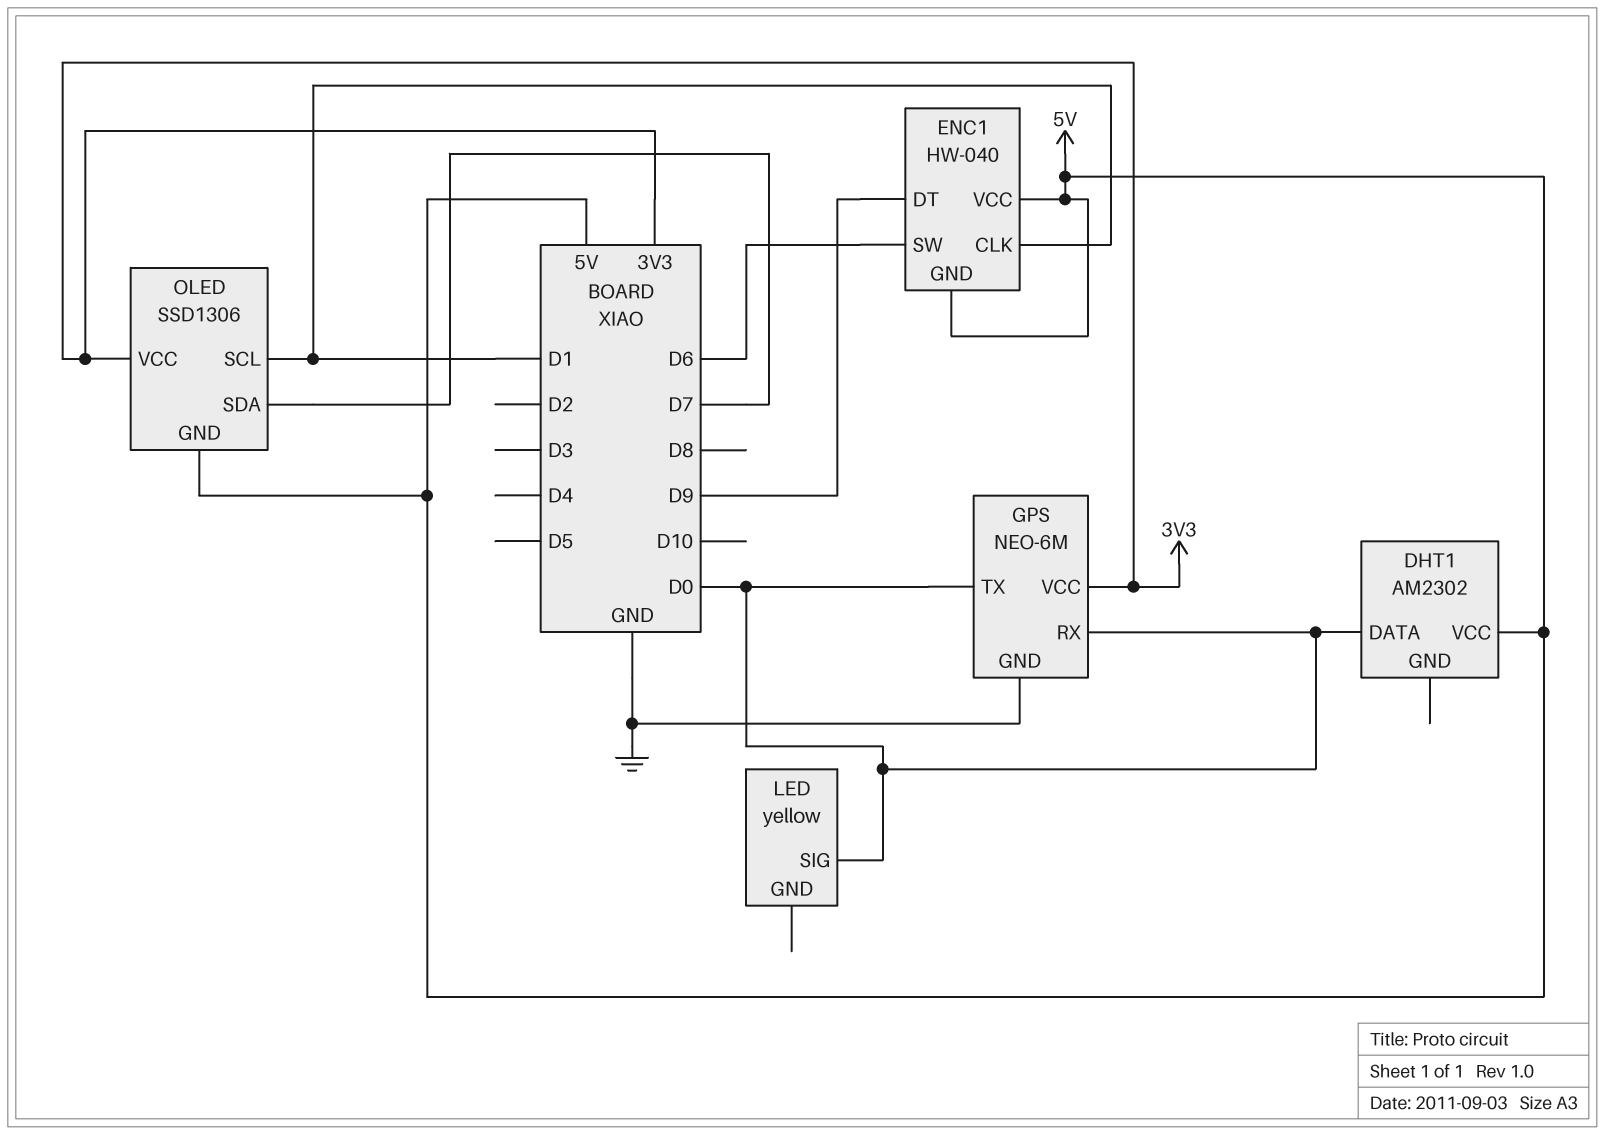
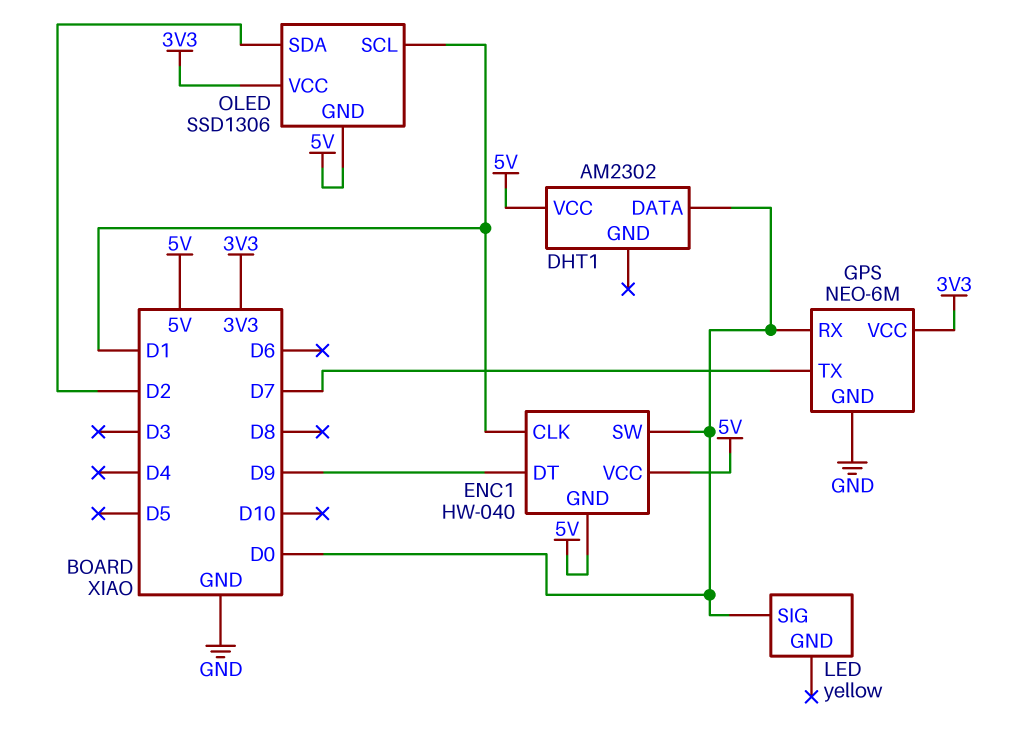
ENC1 pin SW: D6 -> D0
GPS pin TX: D0 -> D7
OLED pin SDA: D7 -> D2

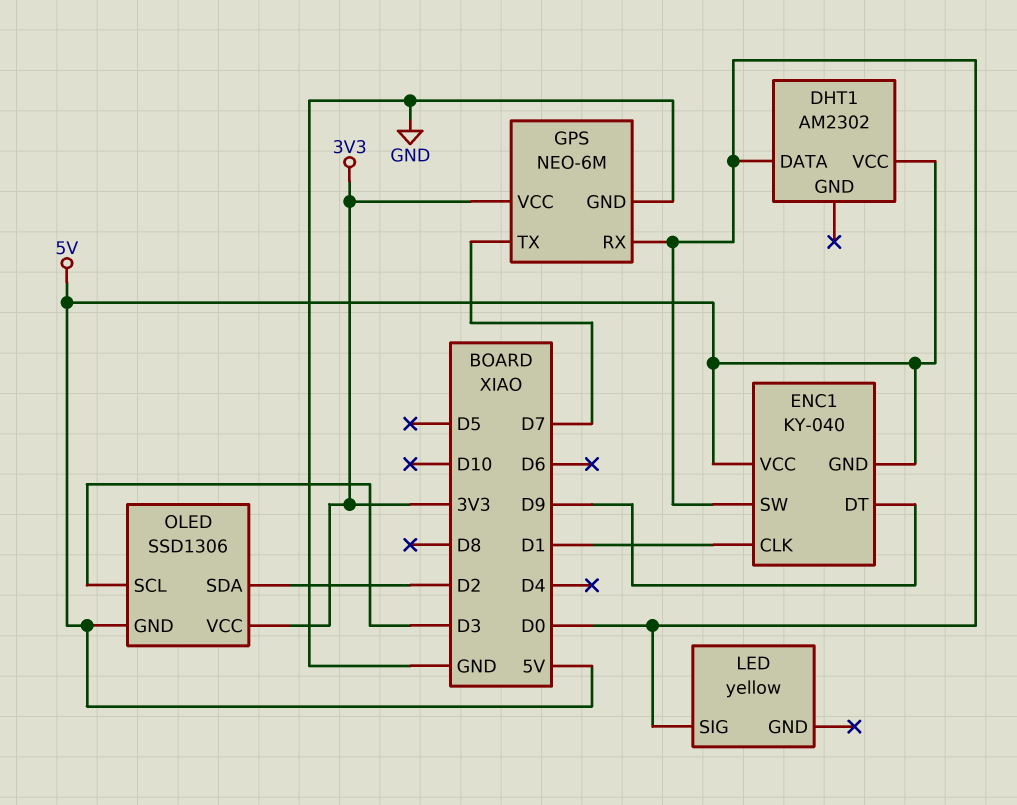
ENC1: HW-040 -> KY-040
OLED pin SCL: D1 -> D3

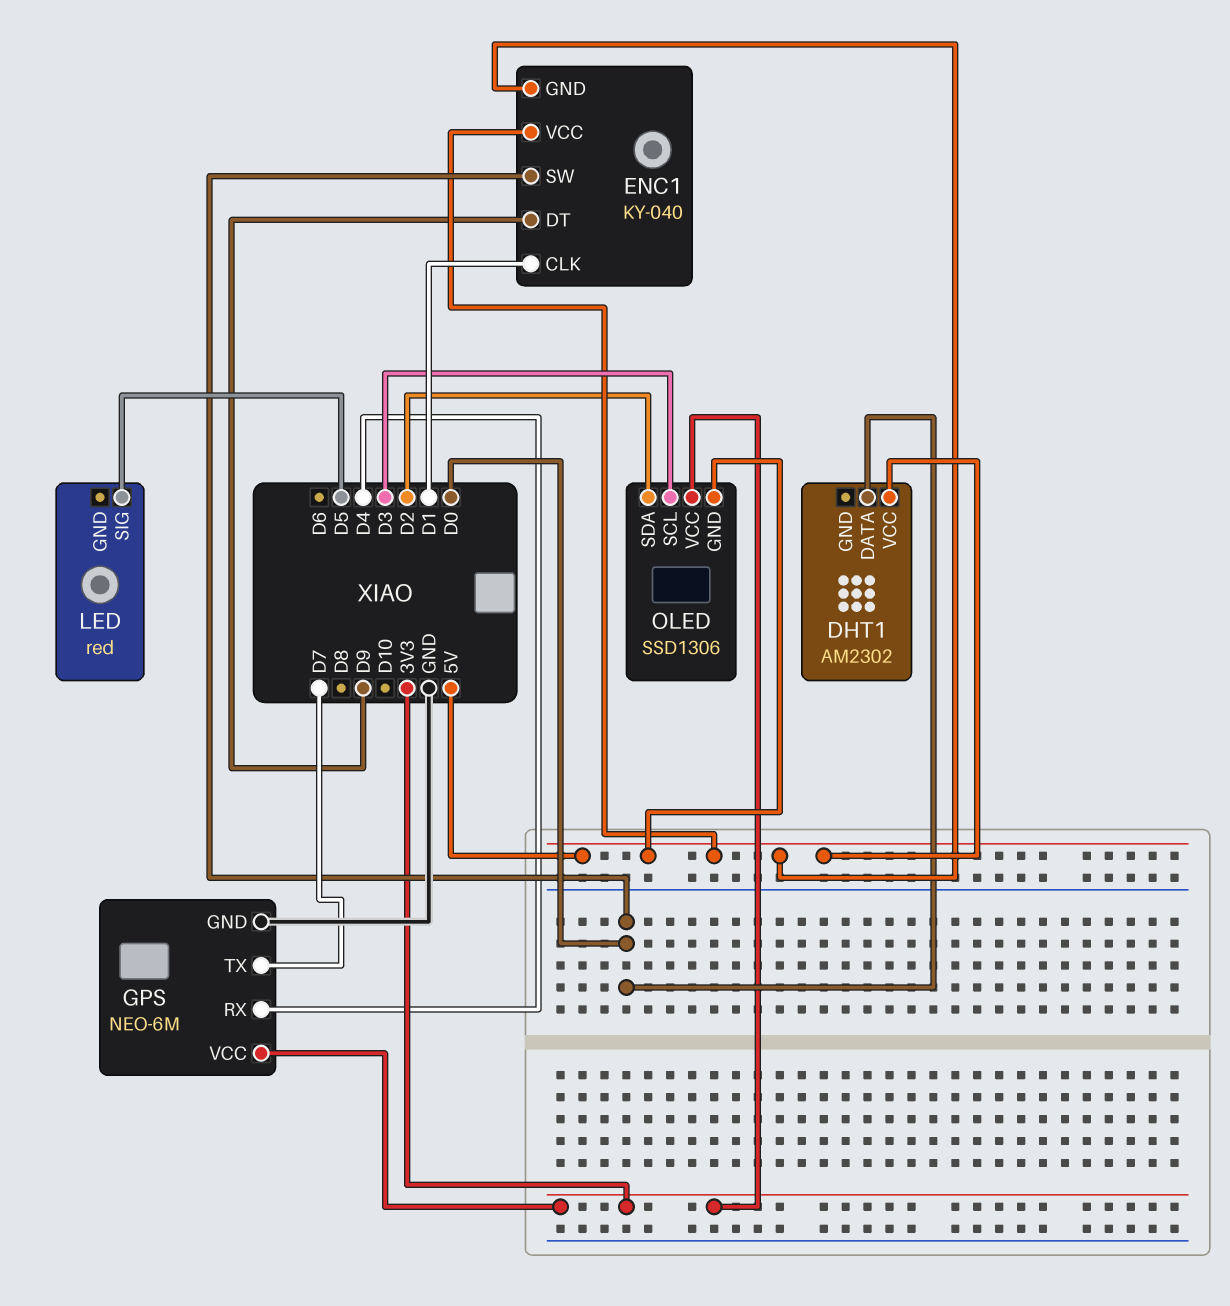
GPS pin RX: D0 -> D4
LED: yellow -> red
LED pin SIG: D0 -> D5

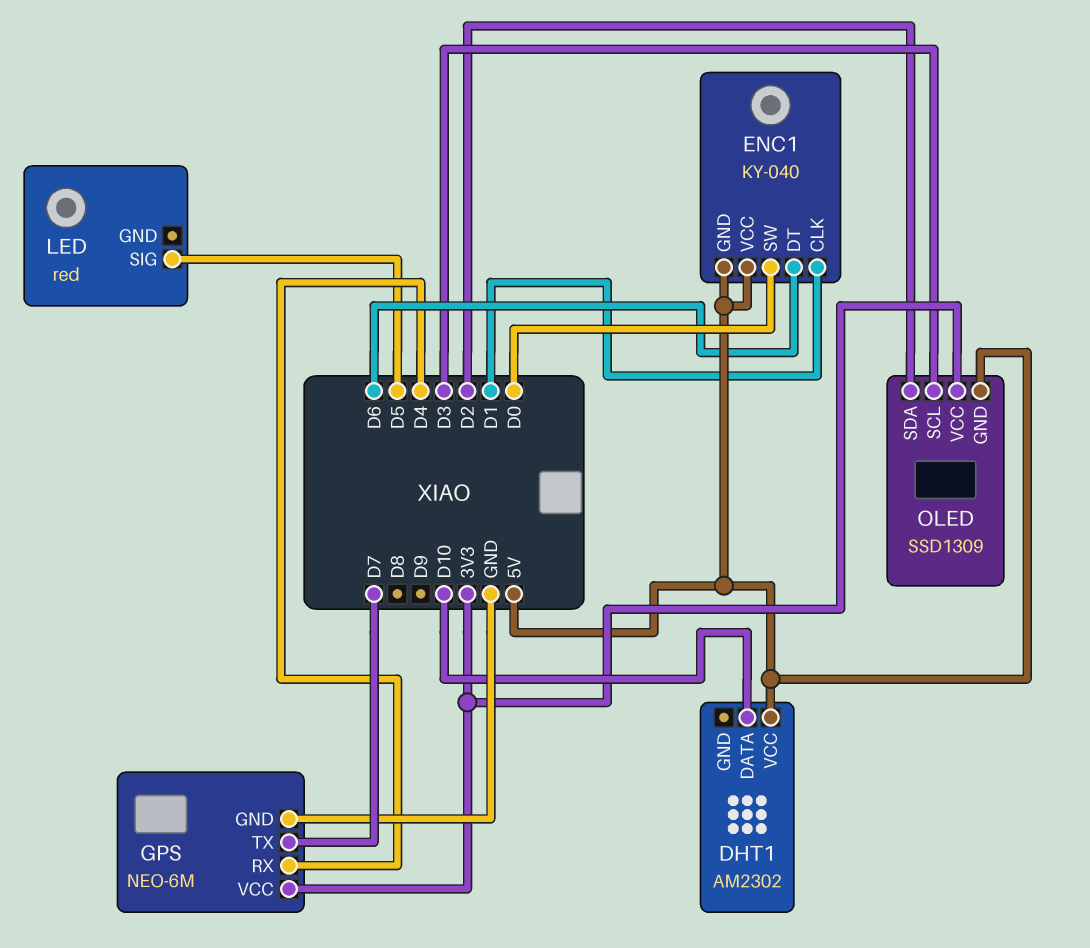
DHT1 pin DATA: D0 -> D10
ENC1 pin DT: D9 -> D6
OLED: SSD1306 -> SSD1309

